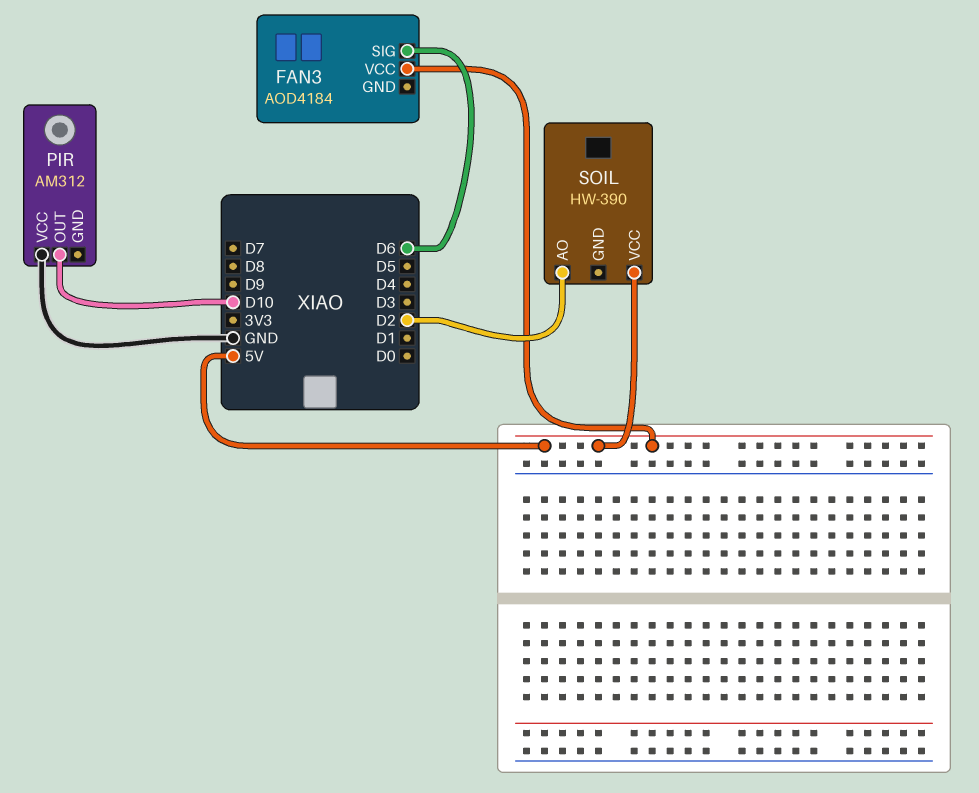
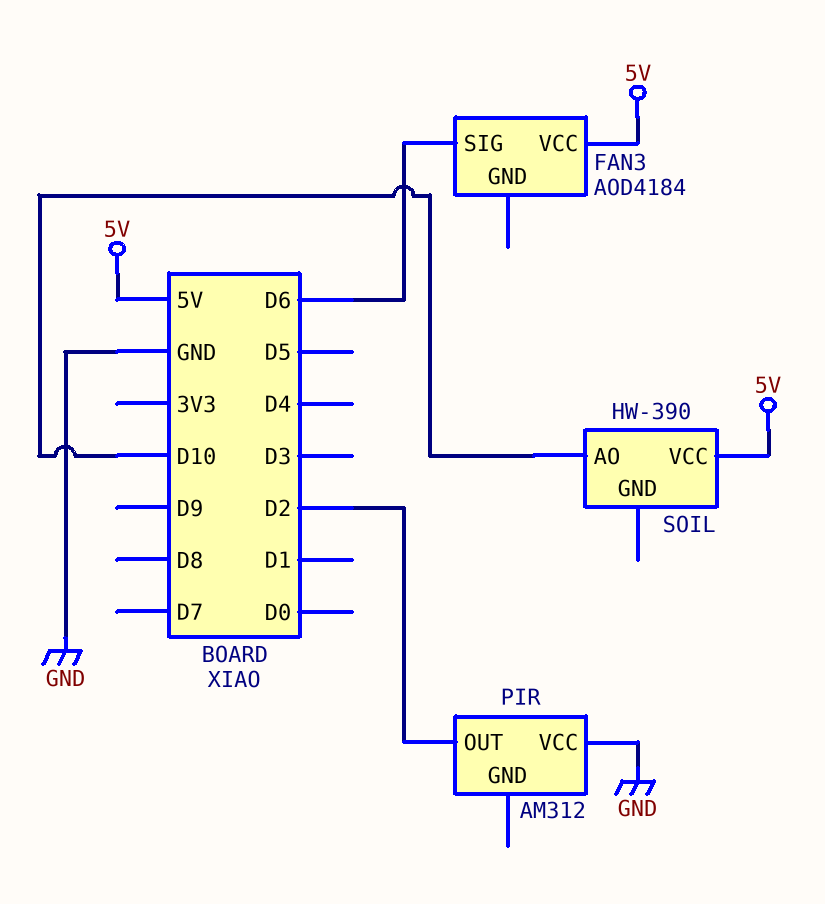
PIR pin OUT: D10 -> D2
SOIL pin AO: D2 -> D10

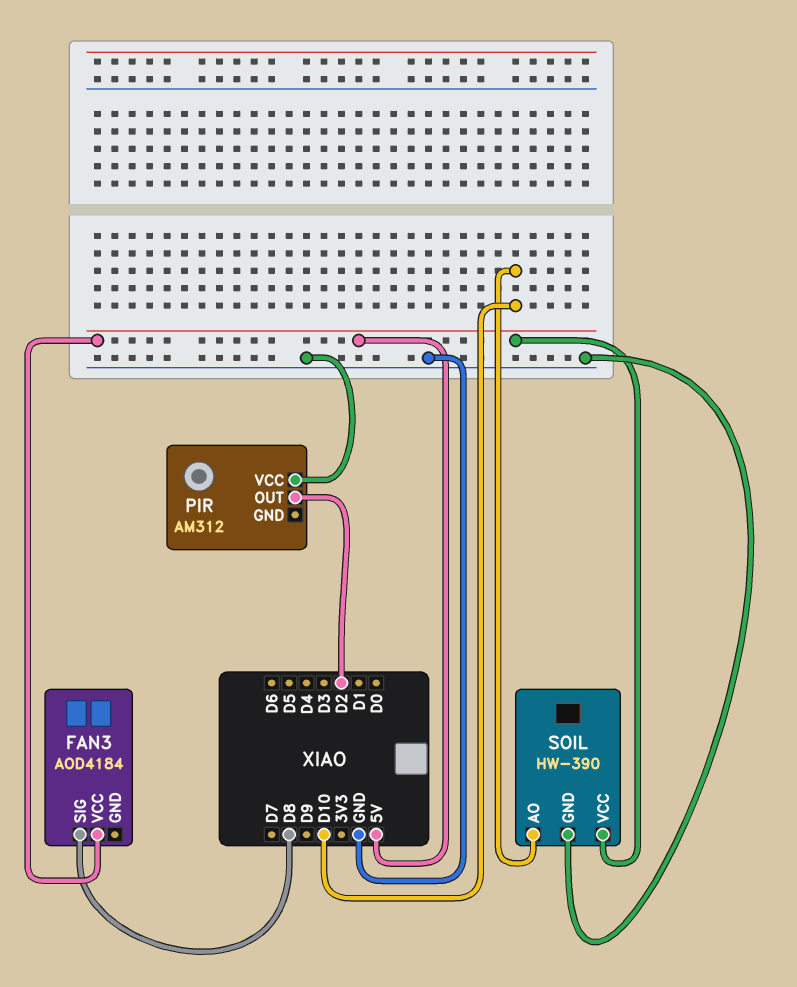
FAN3 pin SIG: D6 -> D8
SOIL pin GND: none -> GND

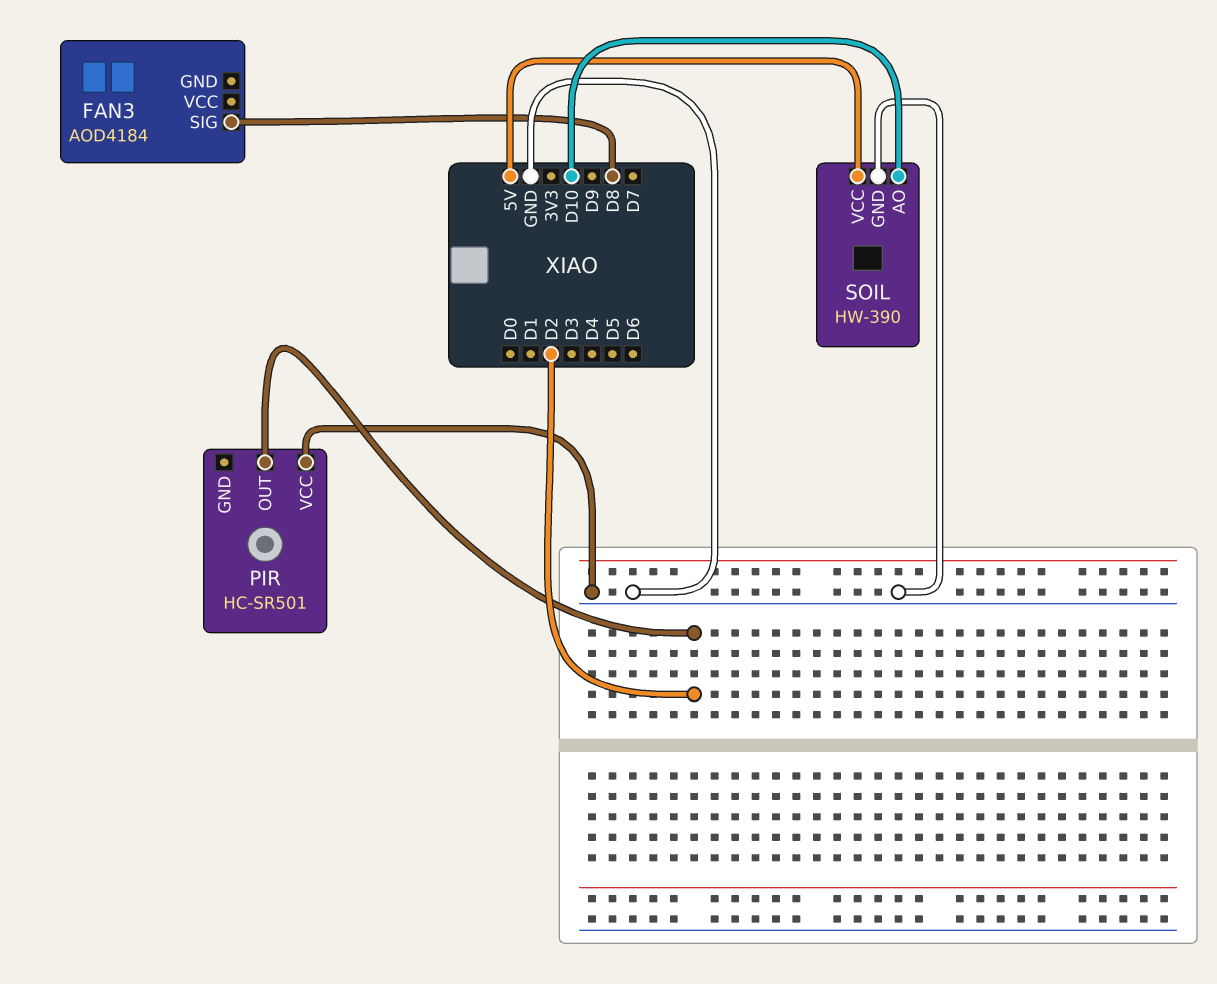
FAN3 pin VCC: 5V -> none
PIR: AM312 -> HC-SR501

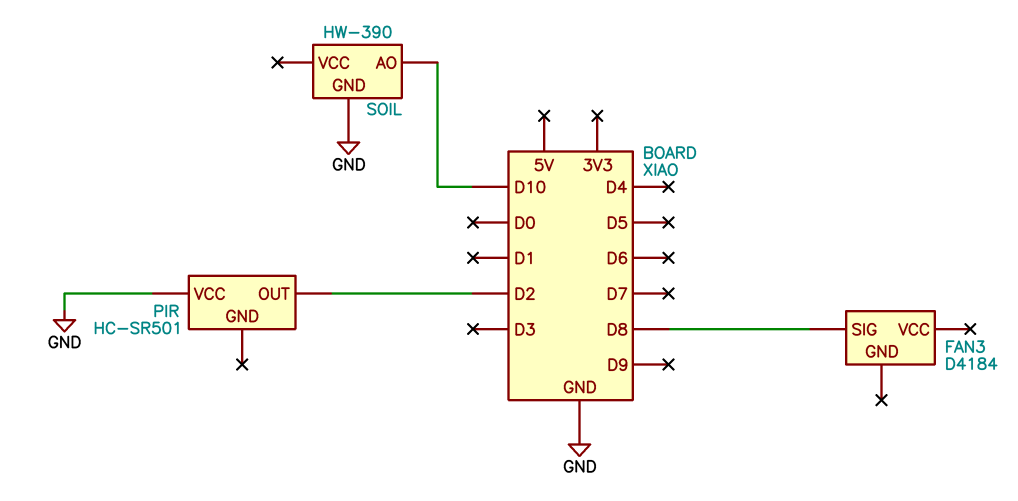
FAN3: AOD4184 -> D4184
SOIL pin VCC: 5V -> none

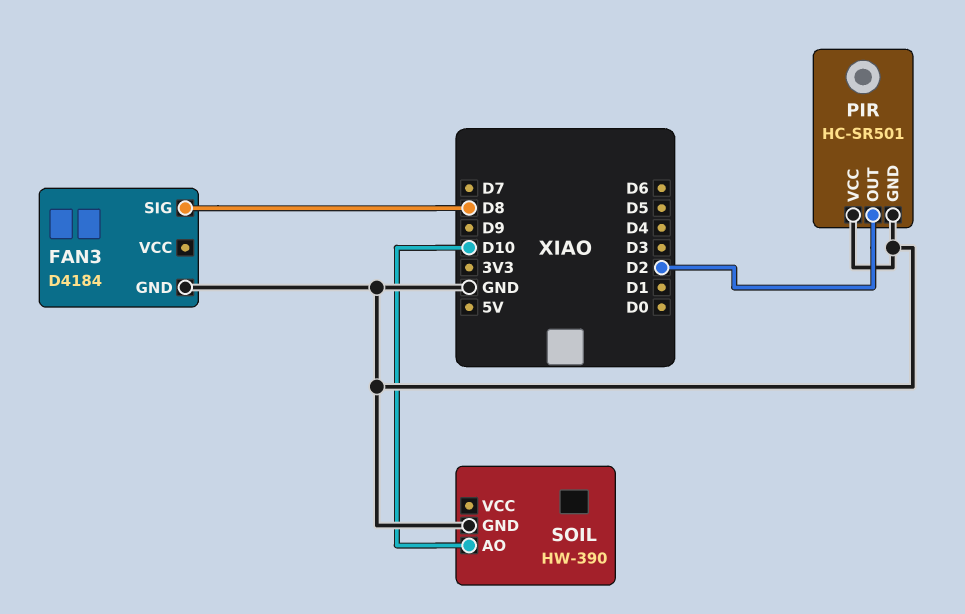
FAN3 pin GND: none -> GND
PIR pin GND: none -> GND

